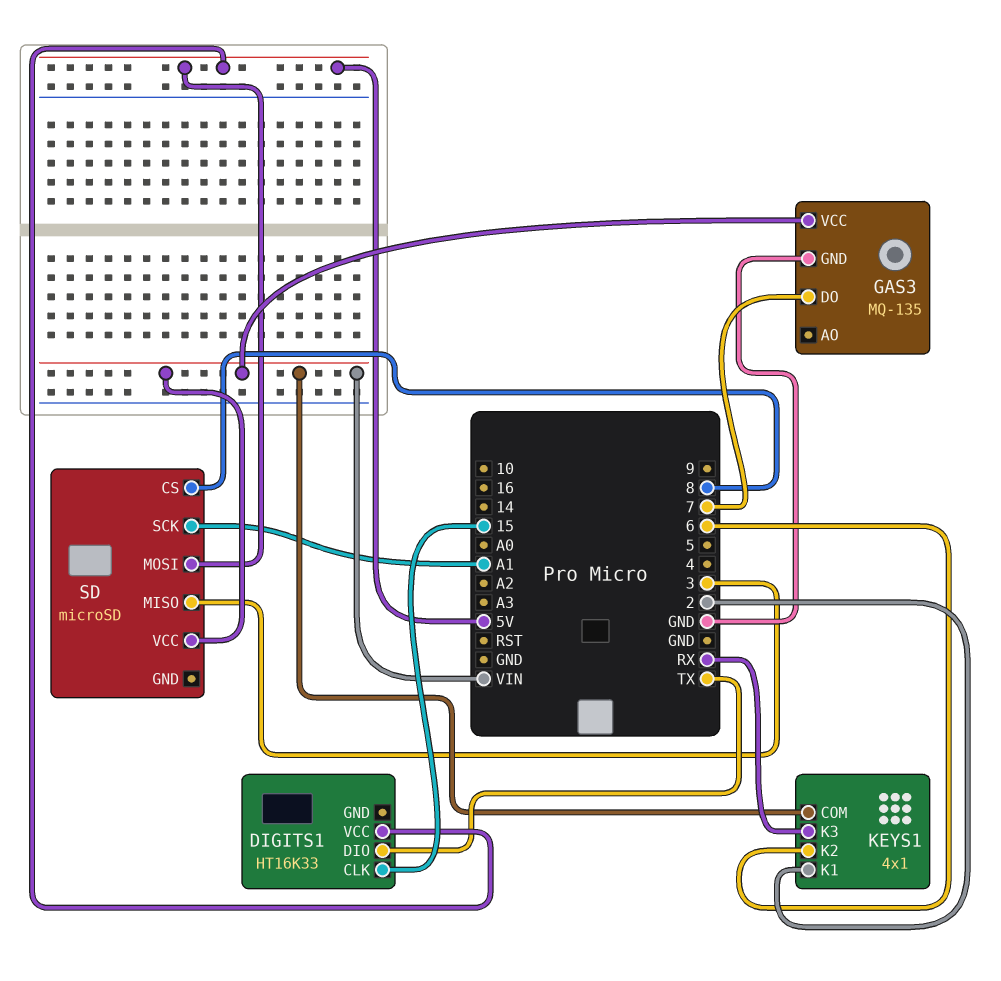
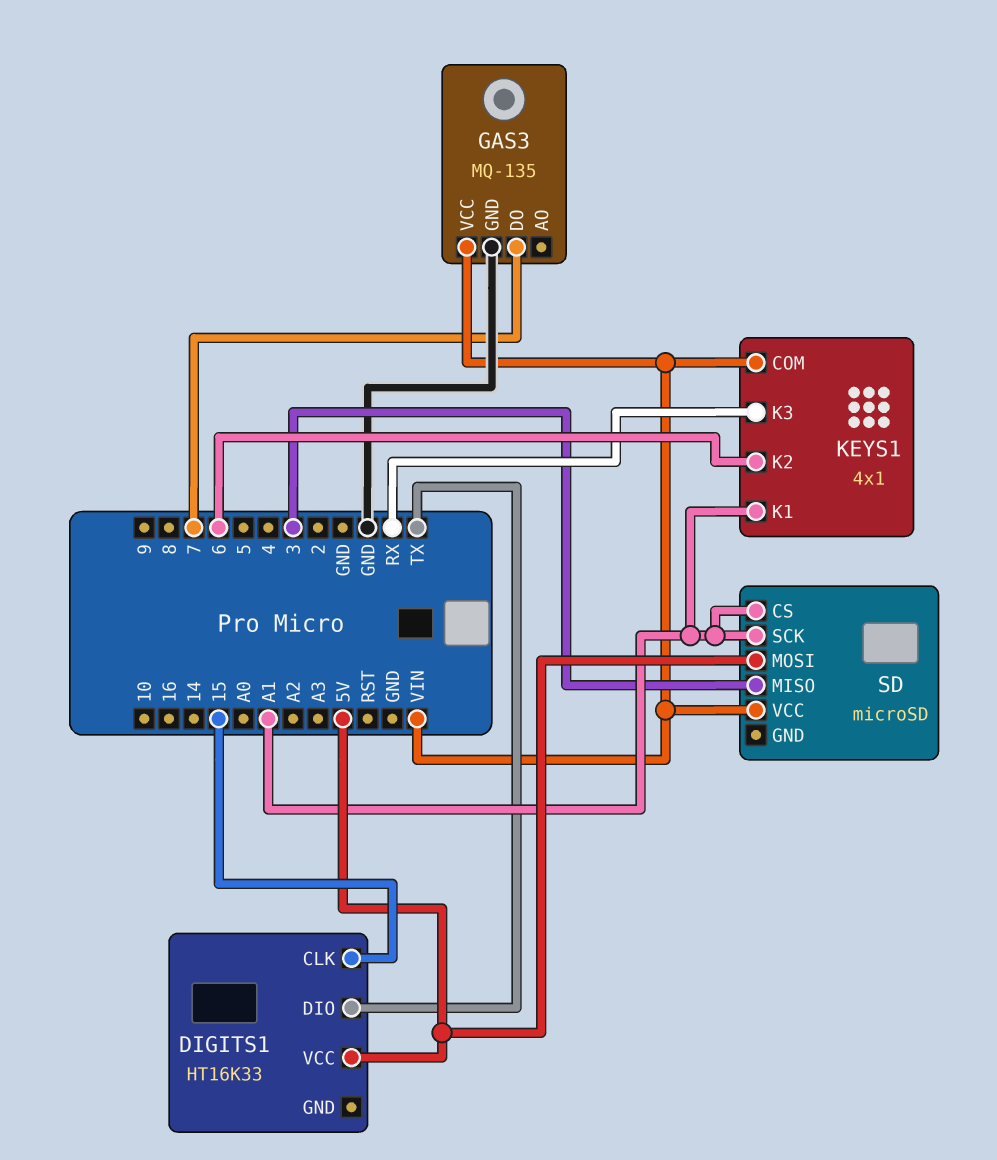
KEYS1 pin K1: 2 -> A1
SD pin CS: 8 -> A1

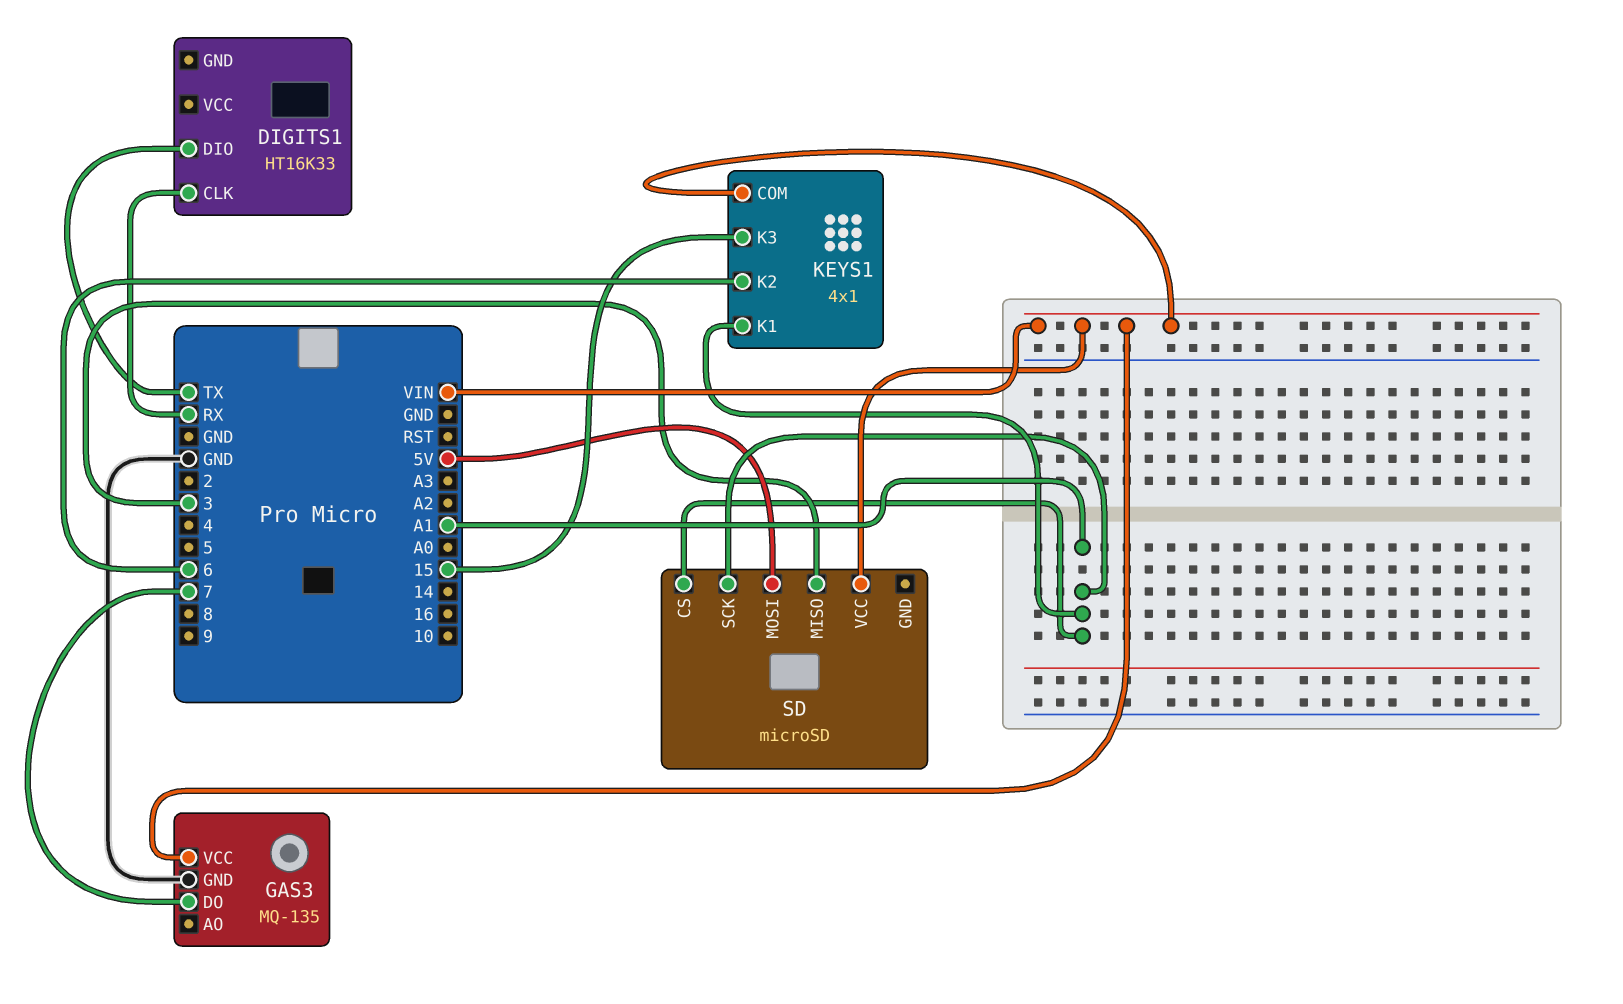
DIGITS1 pin CLK: 15 -> RX
DIGITS1 pin VCC: 5V -> none
KEYS1 pin K3: RX -> 15

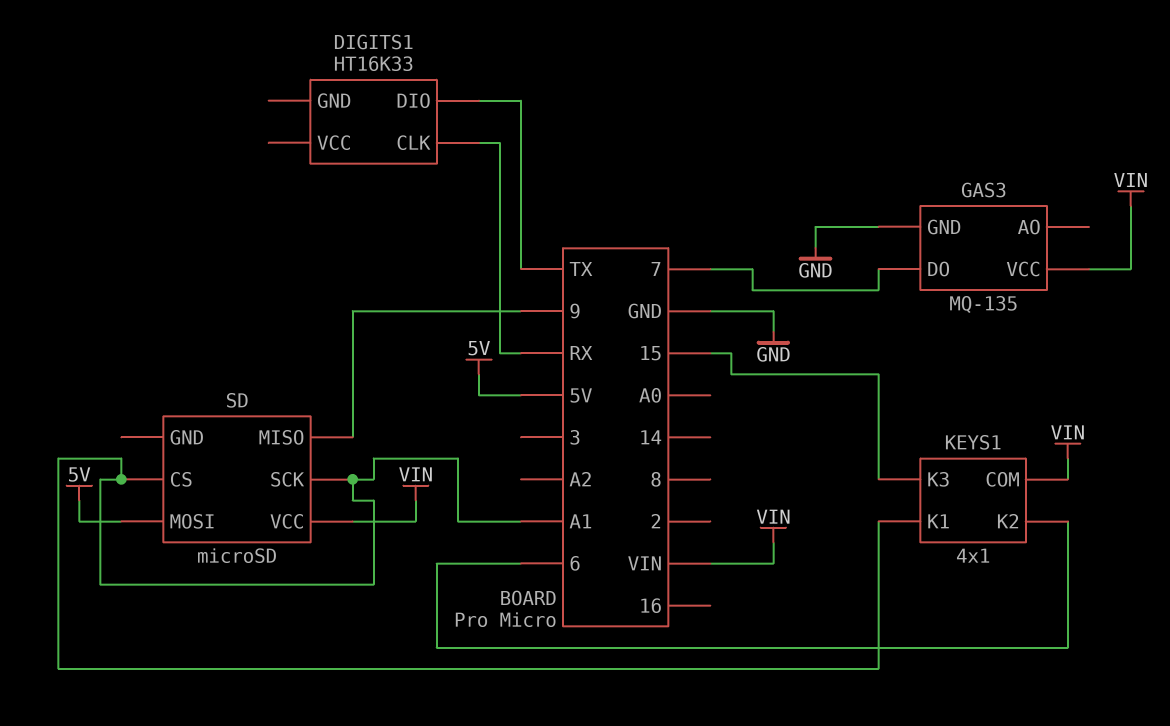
SD pin MISO: 3 -> 9

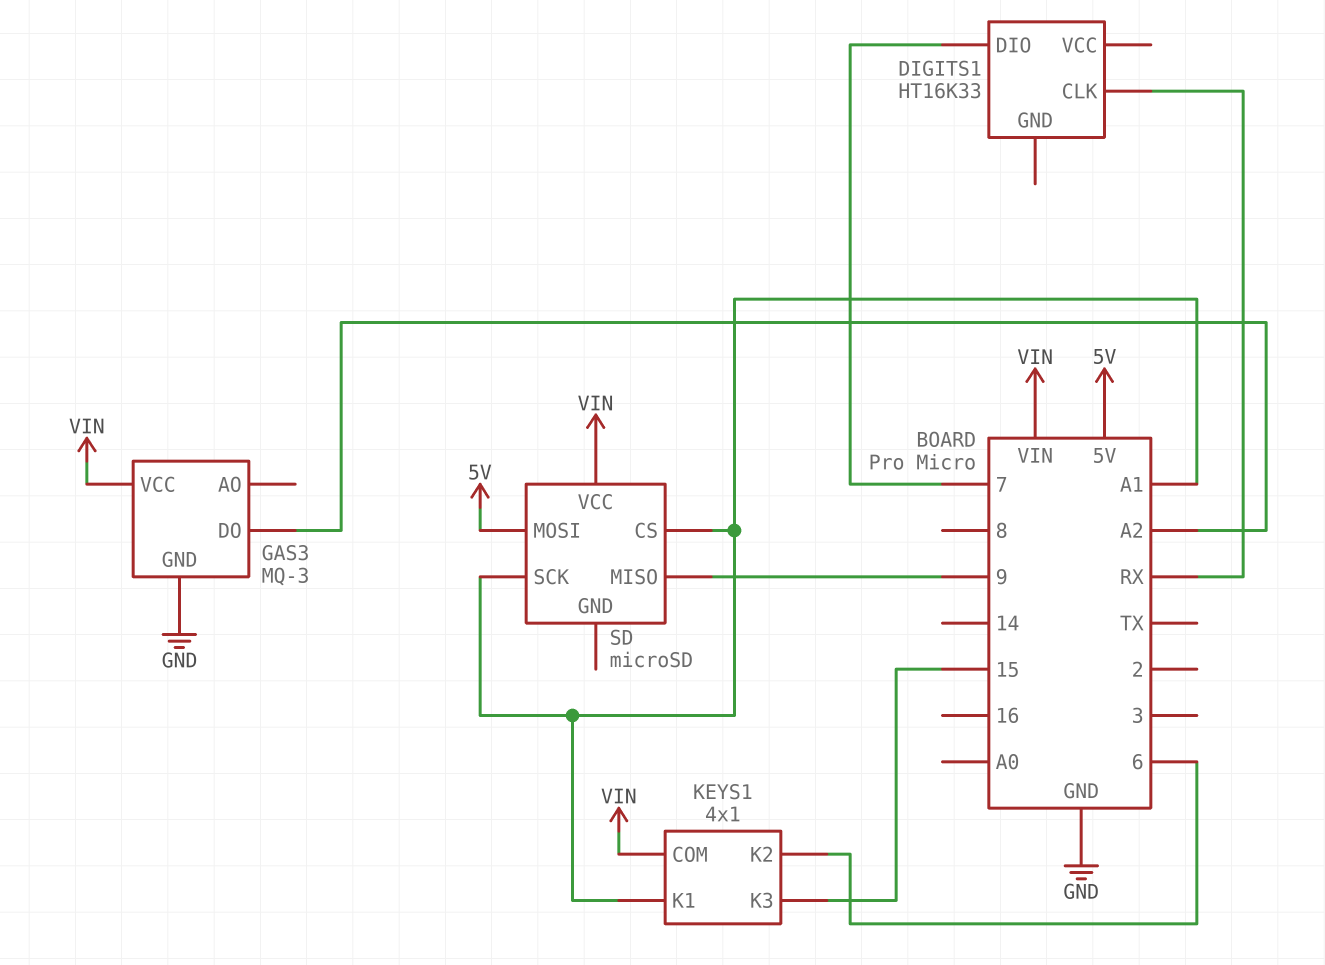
DIGITS1 pin DIO: TX -> 7
GAS3: MQ-135 -> MQ-3
GAS3 pin DO: 7 -> A2

